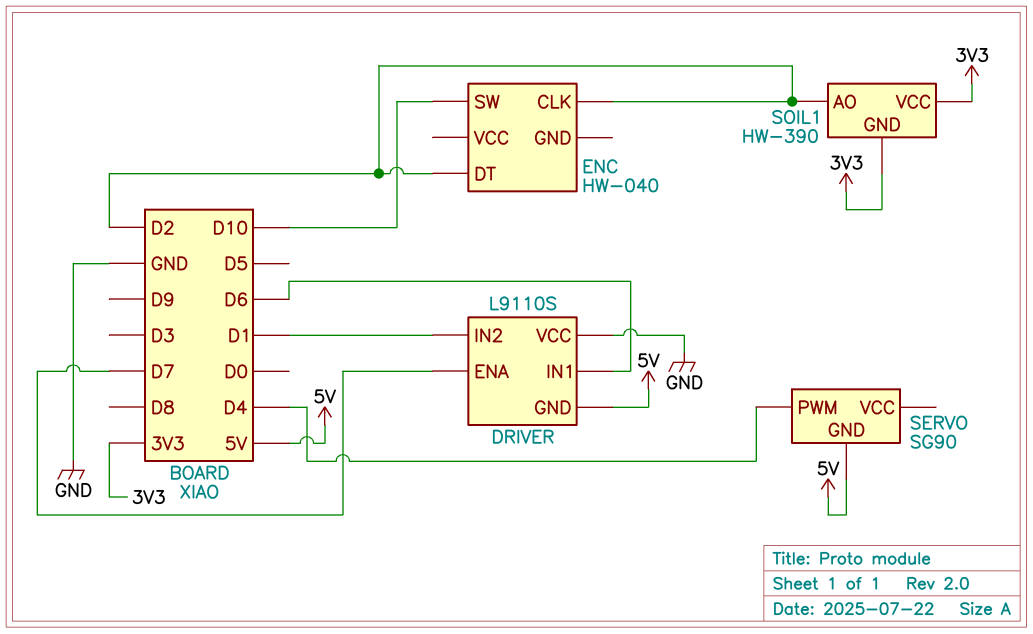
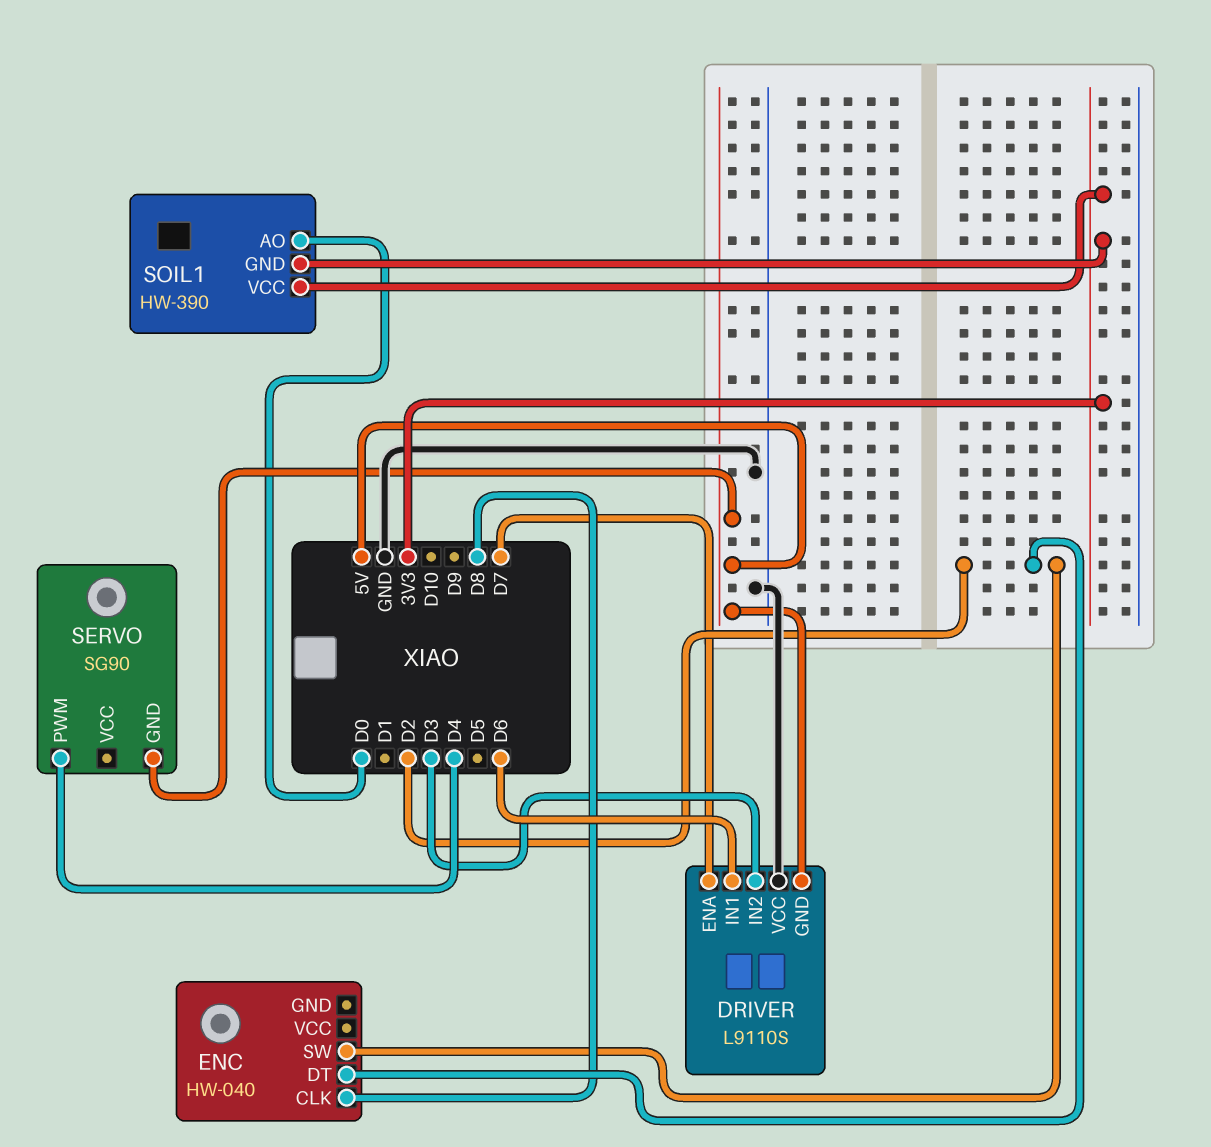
DRIVER pin IN2: D1 -> D3
ENC pin CLK: D2 -> D8
ENC pin SW: D10 -> D2
SOIL1 pin AO: D2 -> D0

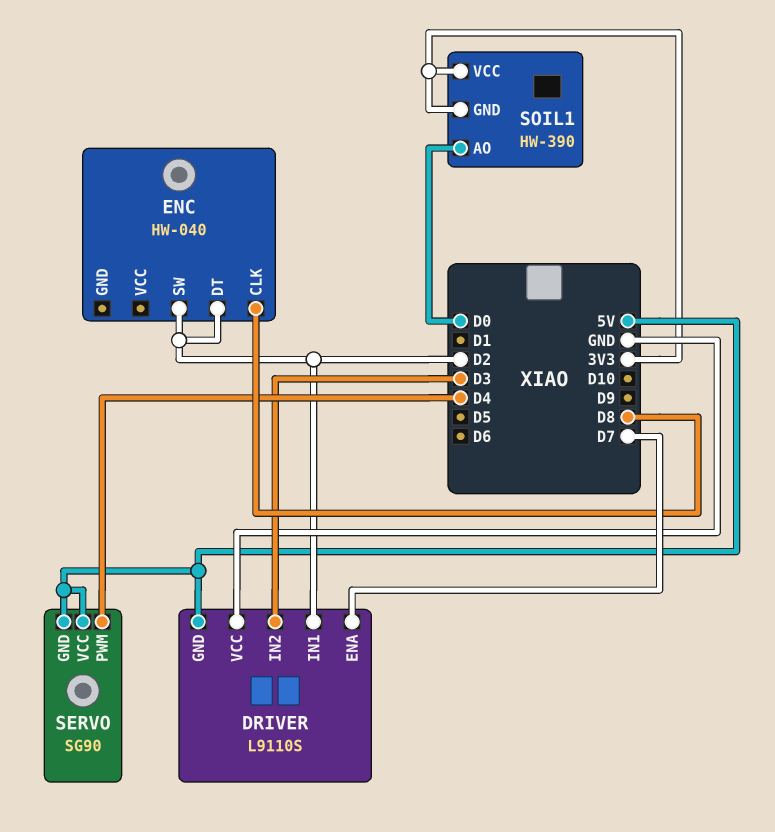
DRIVER pin IN1: D6 -> D2
SERVO pin VCC: none -> 5V

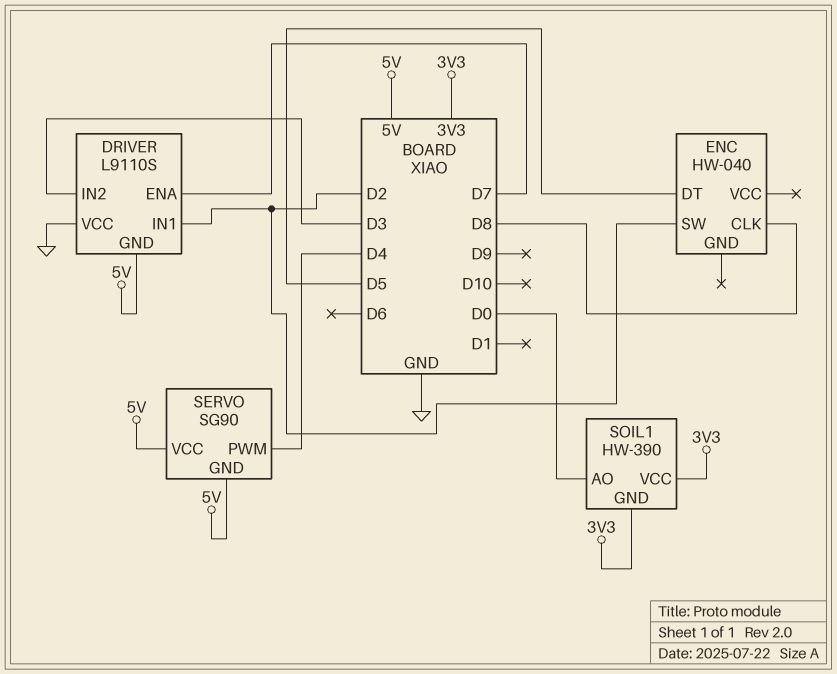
ENC pin DT: D2 -> D5

